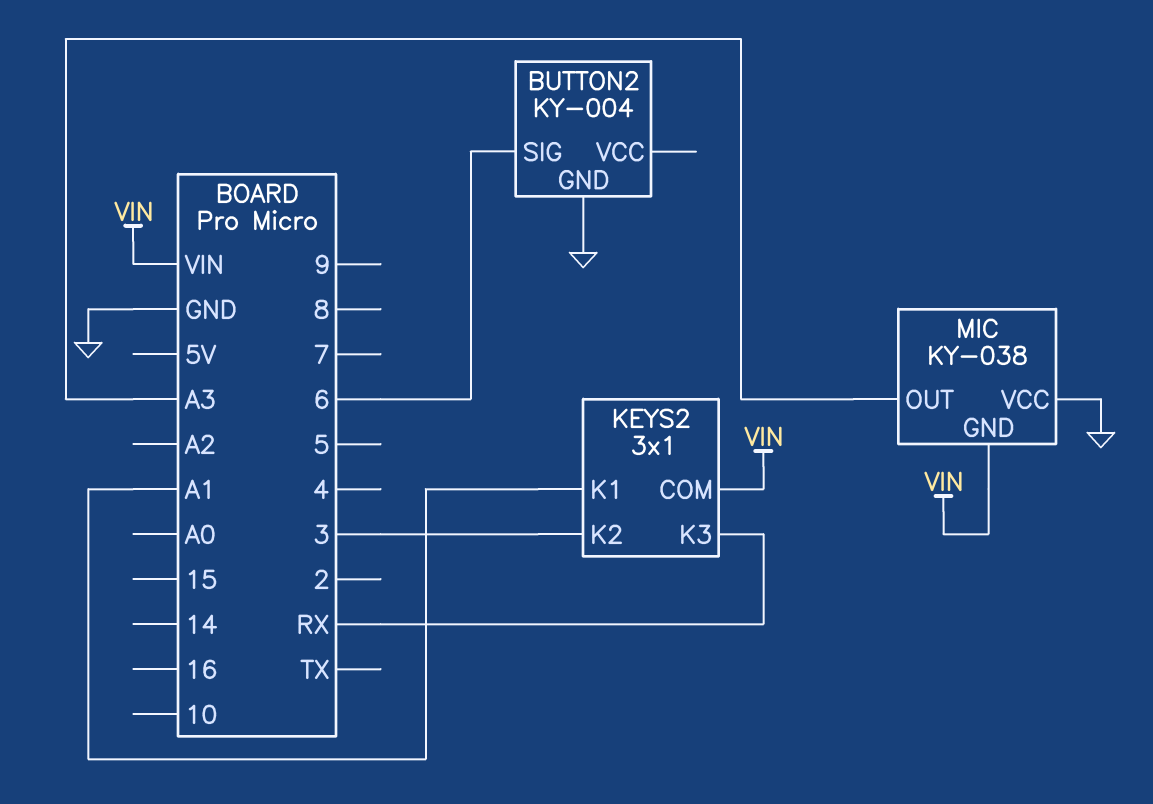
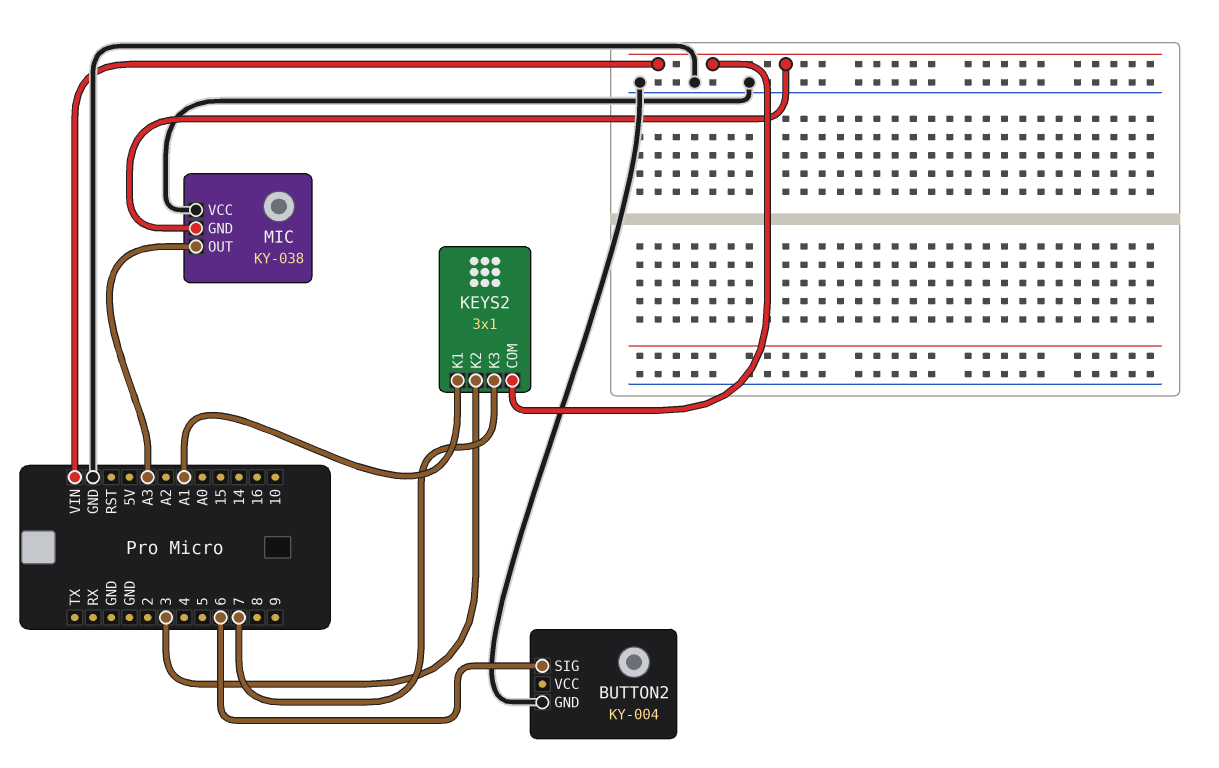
KEYS2 pin K3: RX -> 7

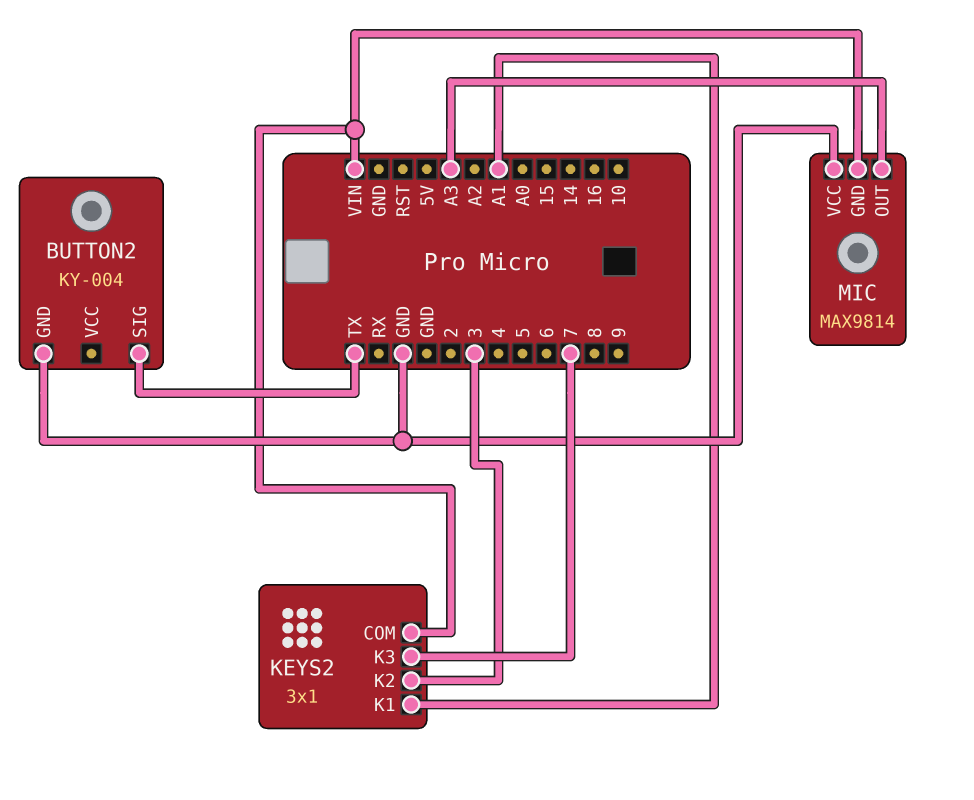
BUTTON2 pin SIG: 6 -> TX
MIC: KY-038 -> MAX9814

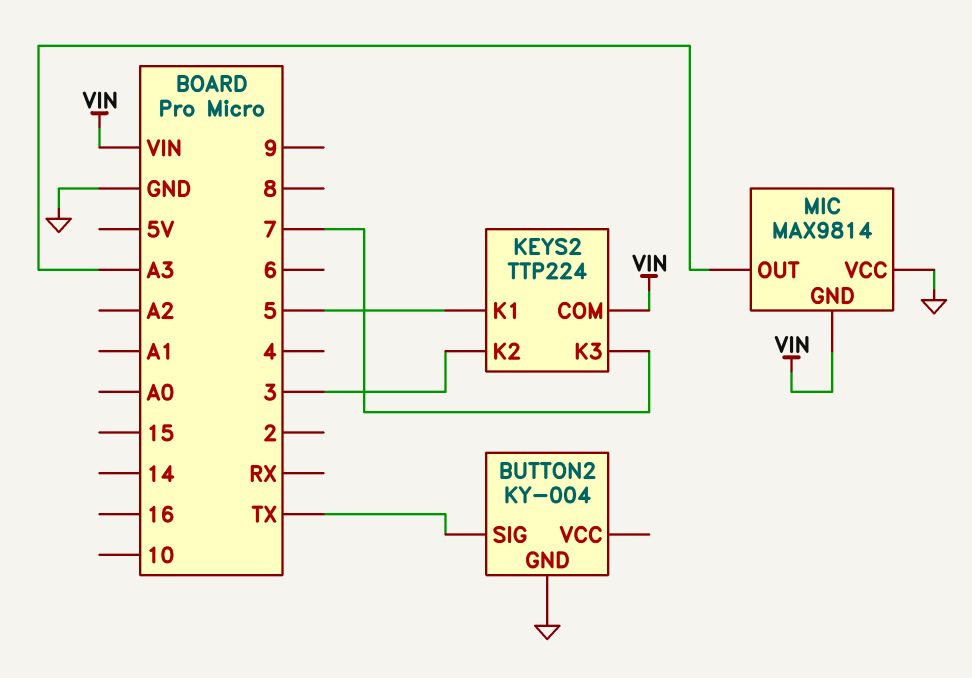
KEYS2: 3x1 -> TTP224
KEYS2 pin K1: A1 -> 5

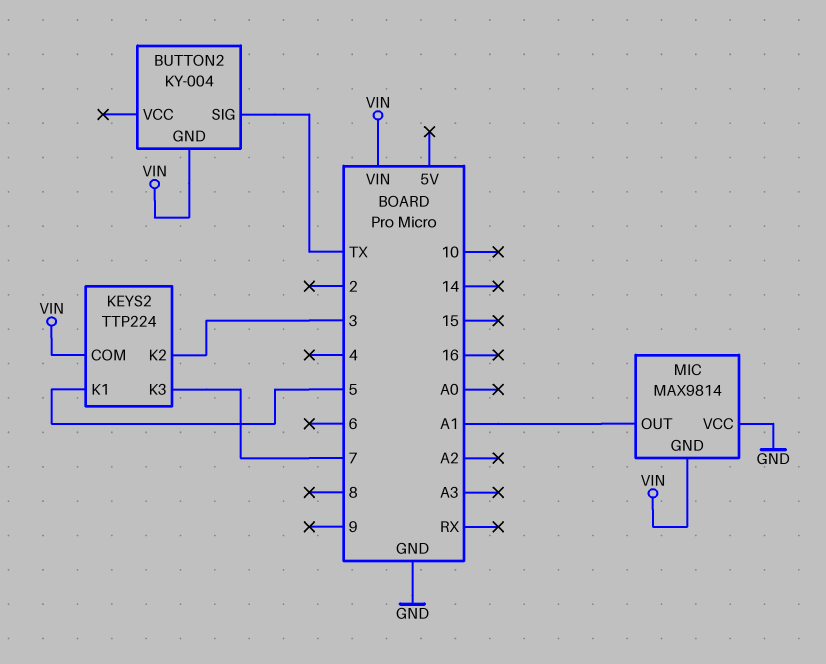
BUTTON2 pin GND: GND -> VIN
MIC pin OUT: A3 -> A1

